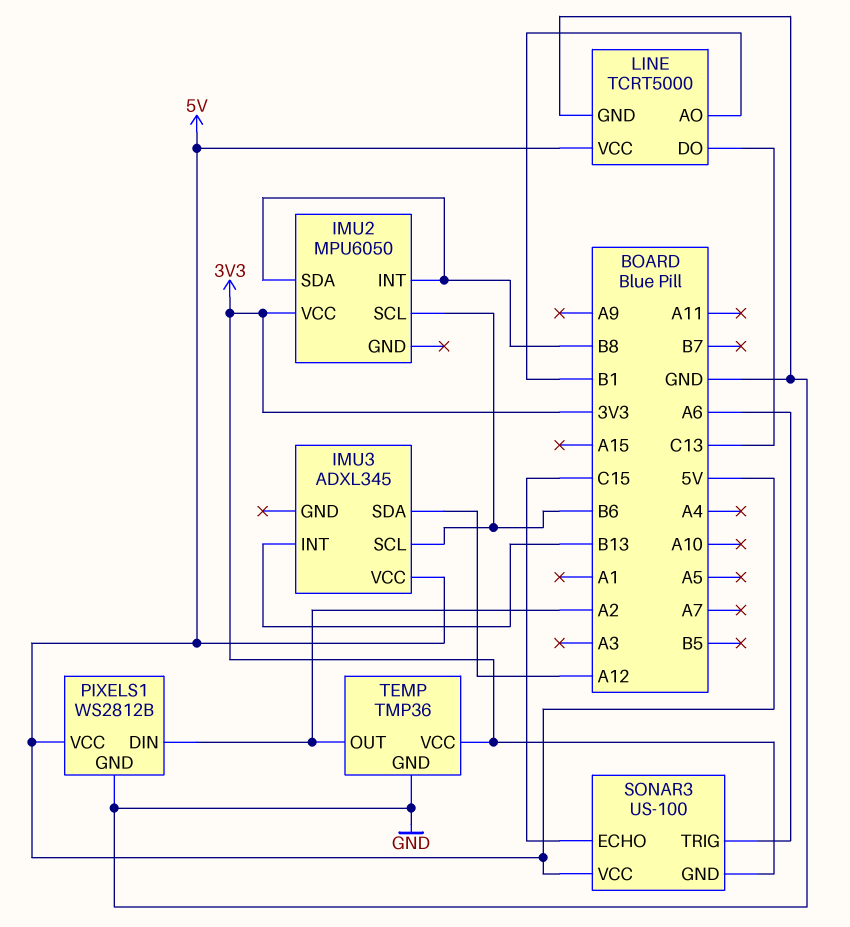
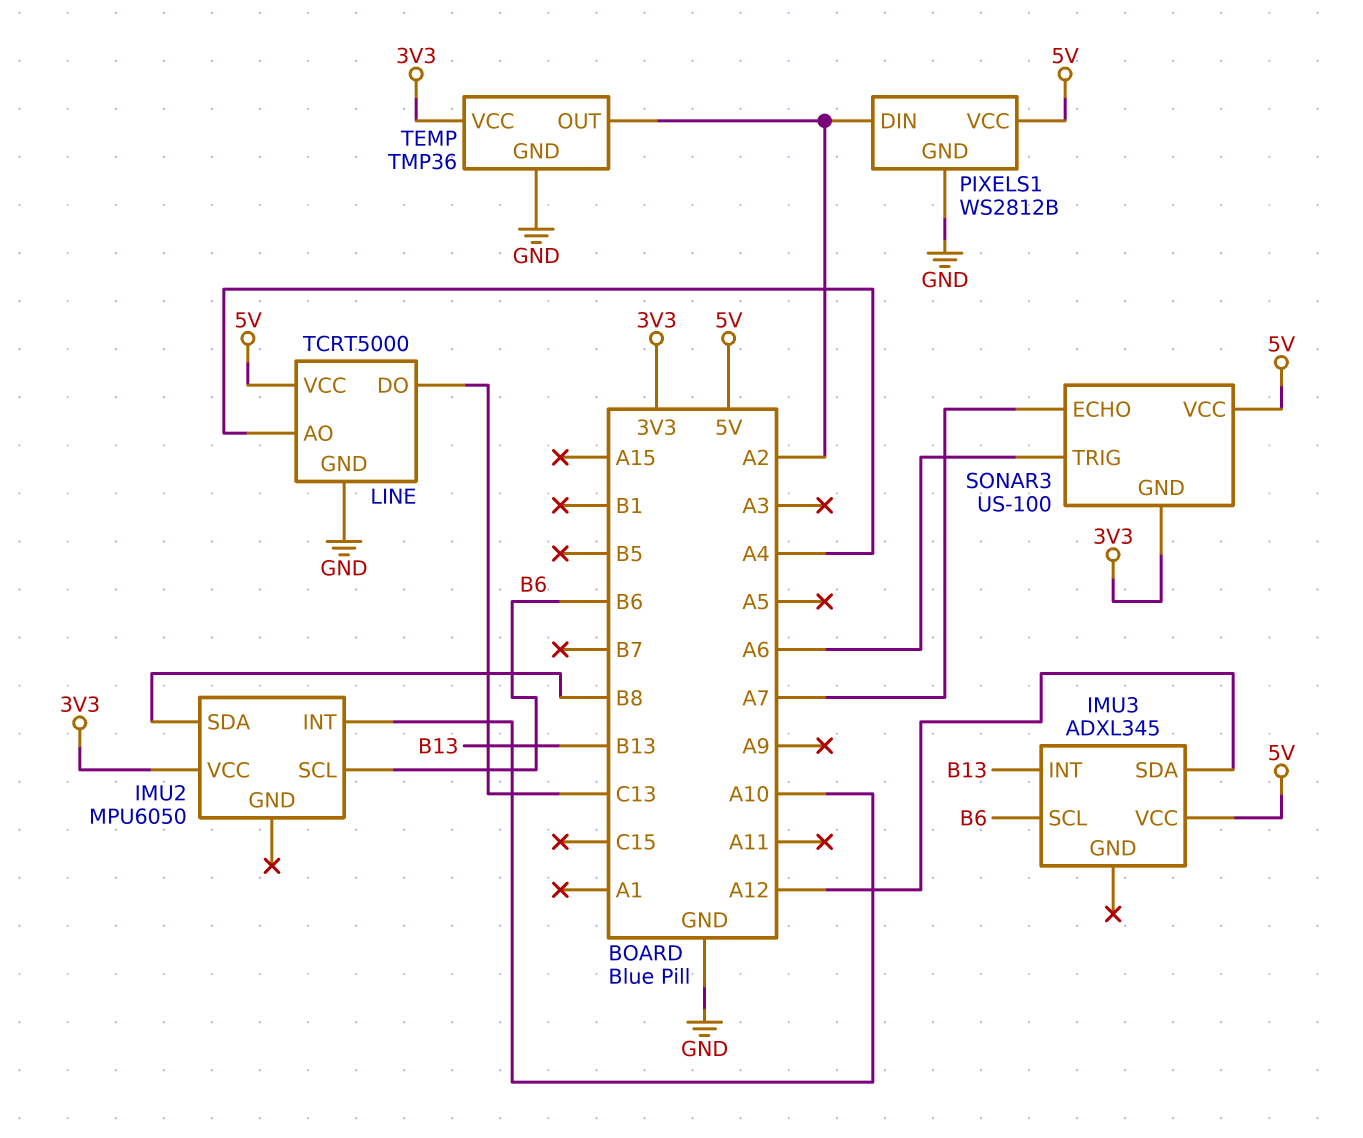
IMU2 pin INT: B8 -> A10
LINE pin AO: B1 -> A4
SONAR3 pin ECHO: C15 -> A7

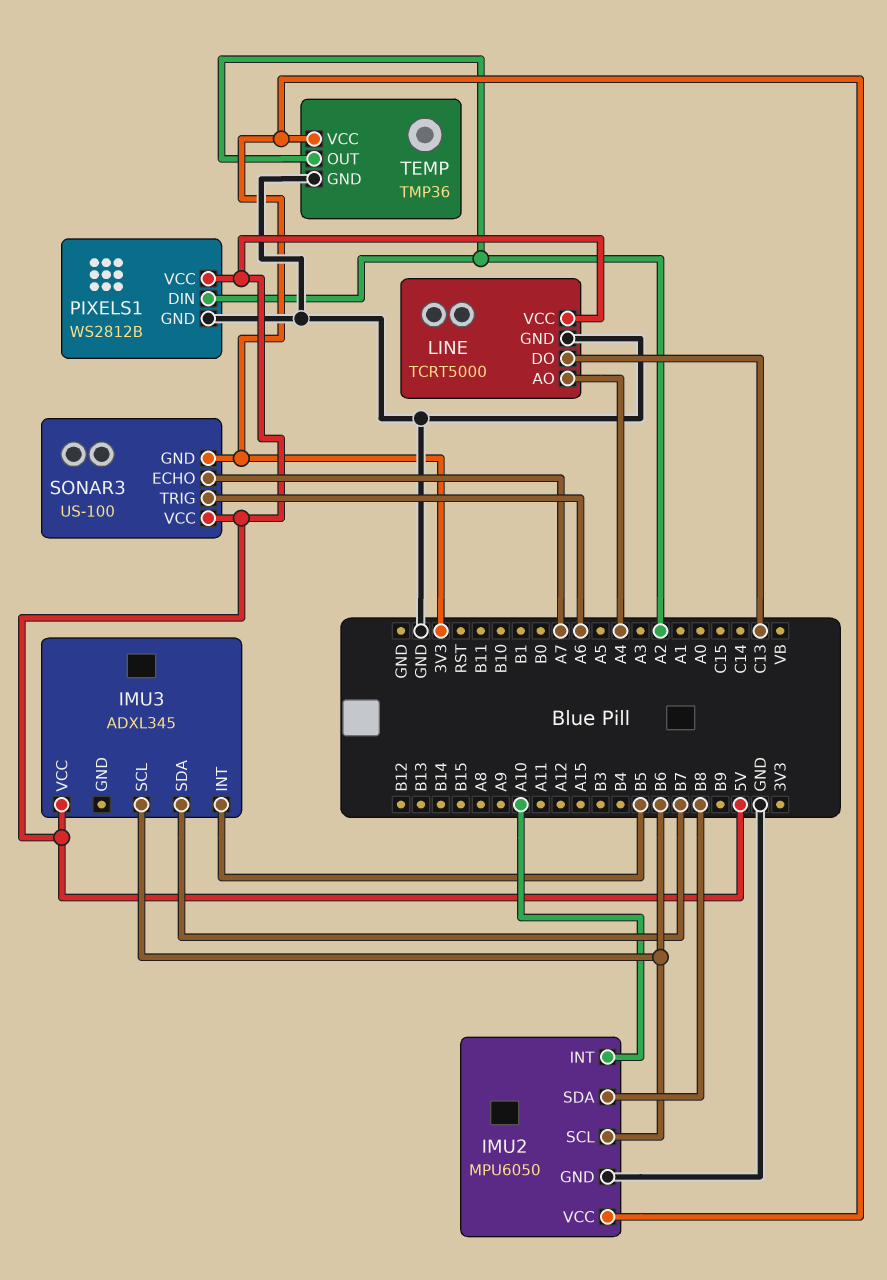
IMU2 pin GND: none -> GND
IMU3 pin INT: B13 -> B5
IMU3 pin SDA: A12 -> B7

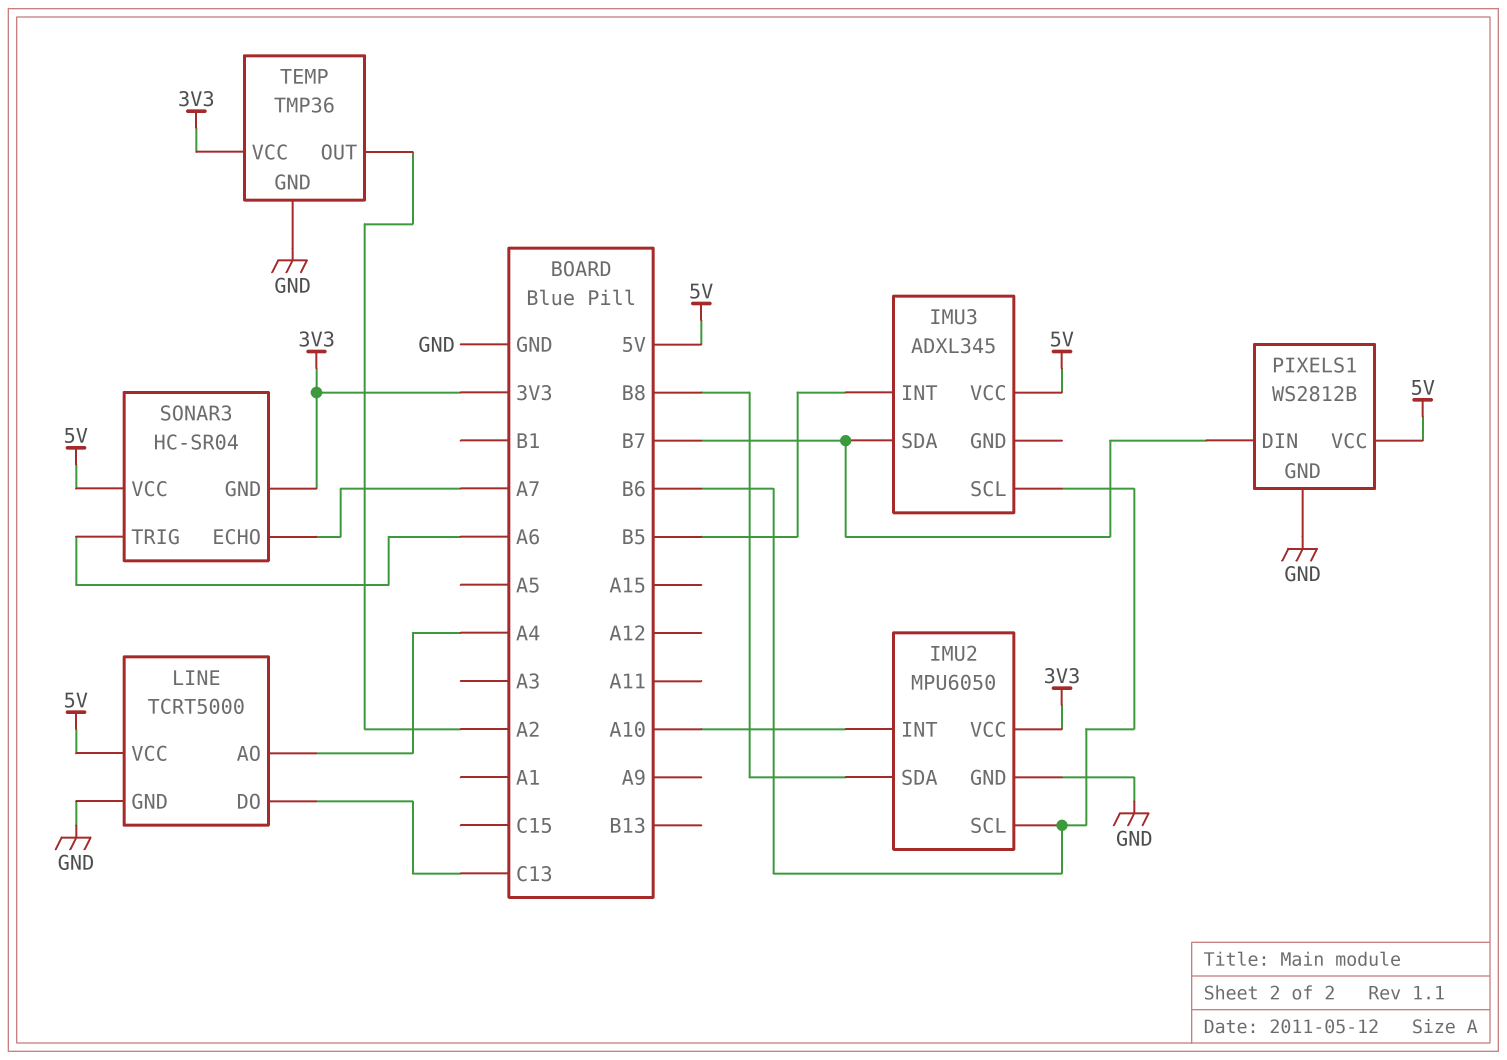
PIXELS1 pin DIN: A2 -> B7
SONAR3: US-100 -> HC-SR04

